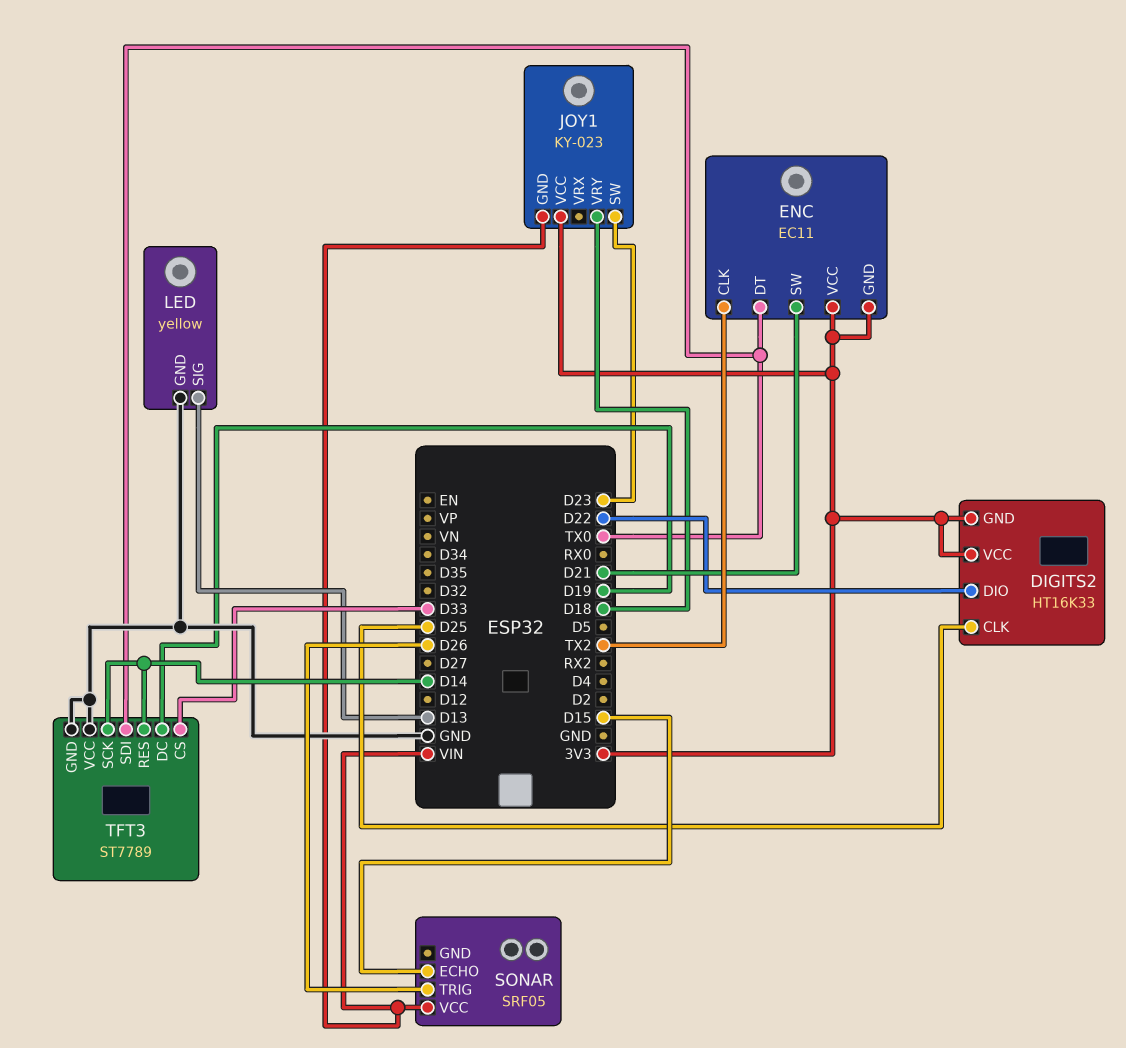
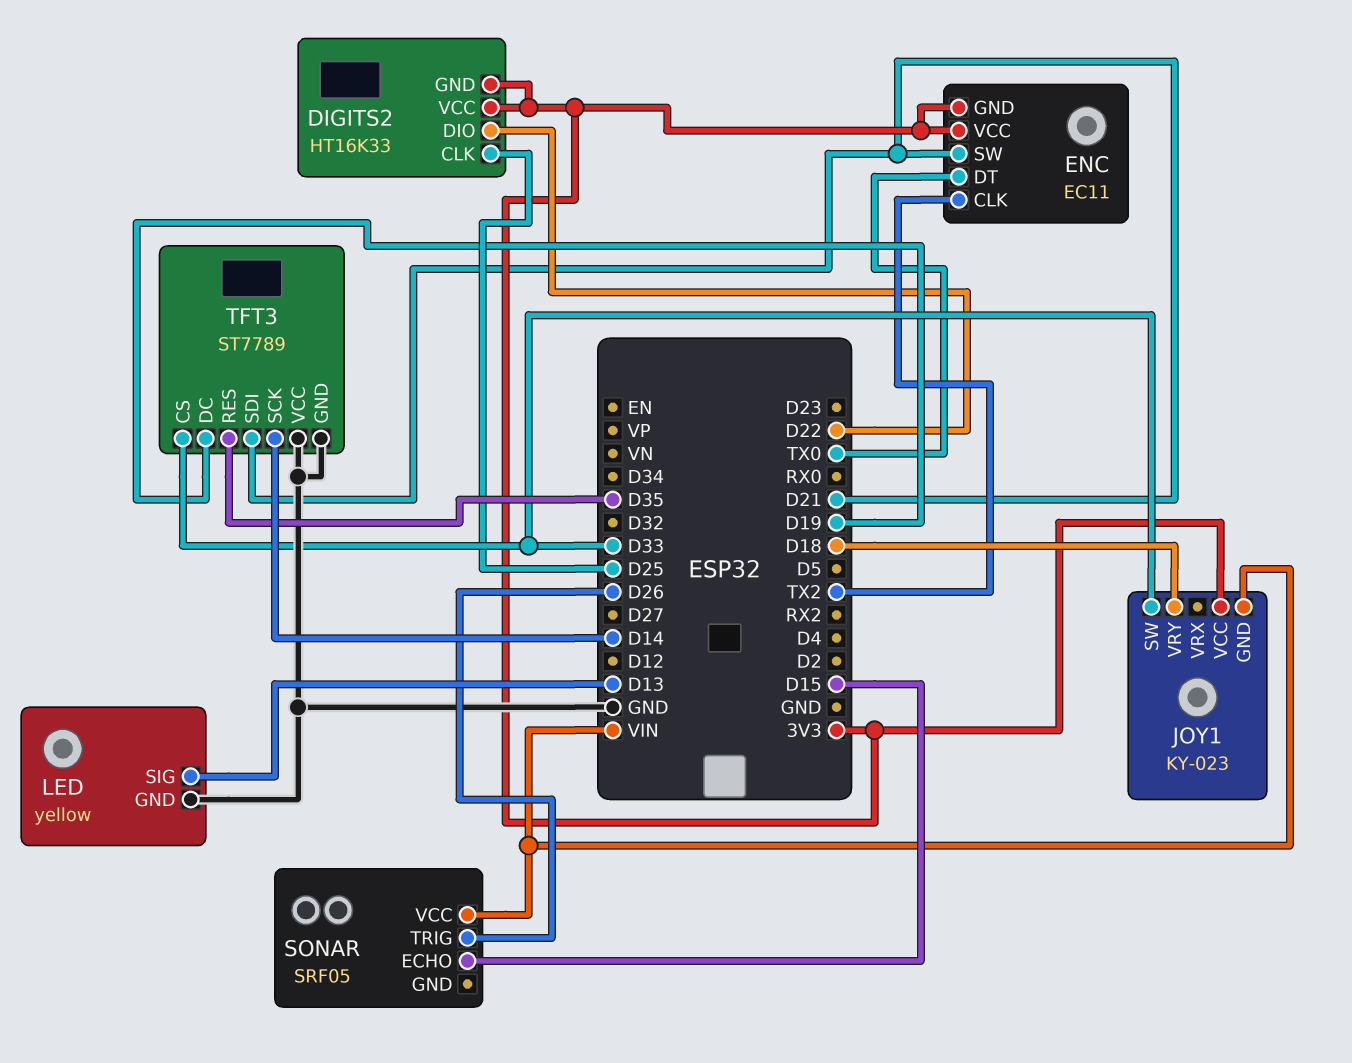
JOY1 pin SW: D23 -> D33
TFT3 pin RES: D14 -> D35
TFT3 pin SDI: TX0 -> D21

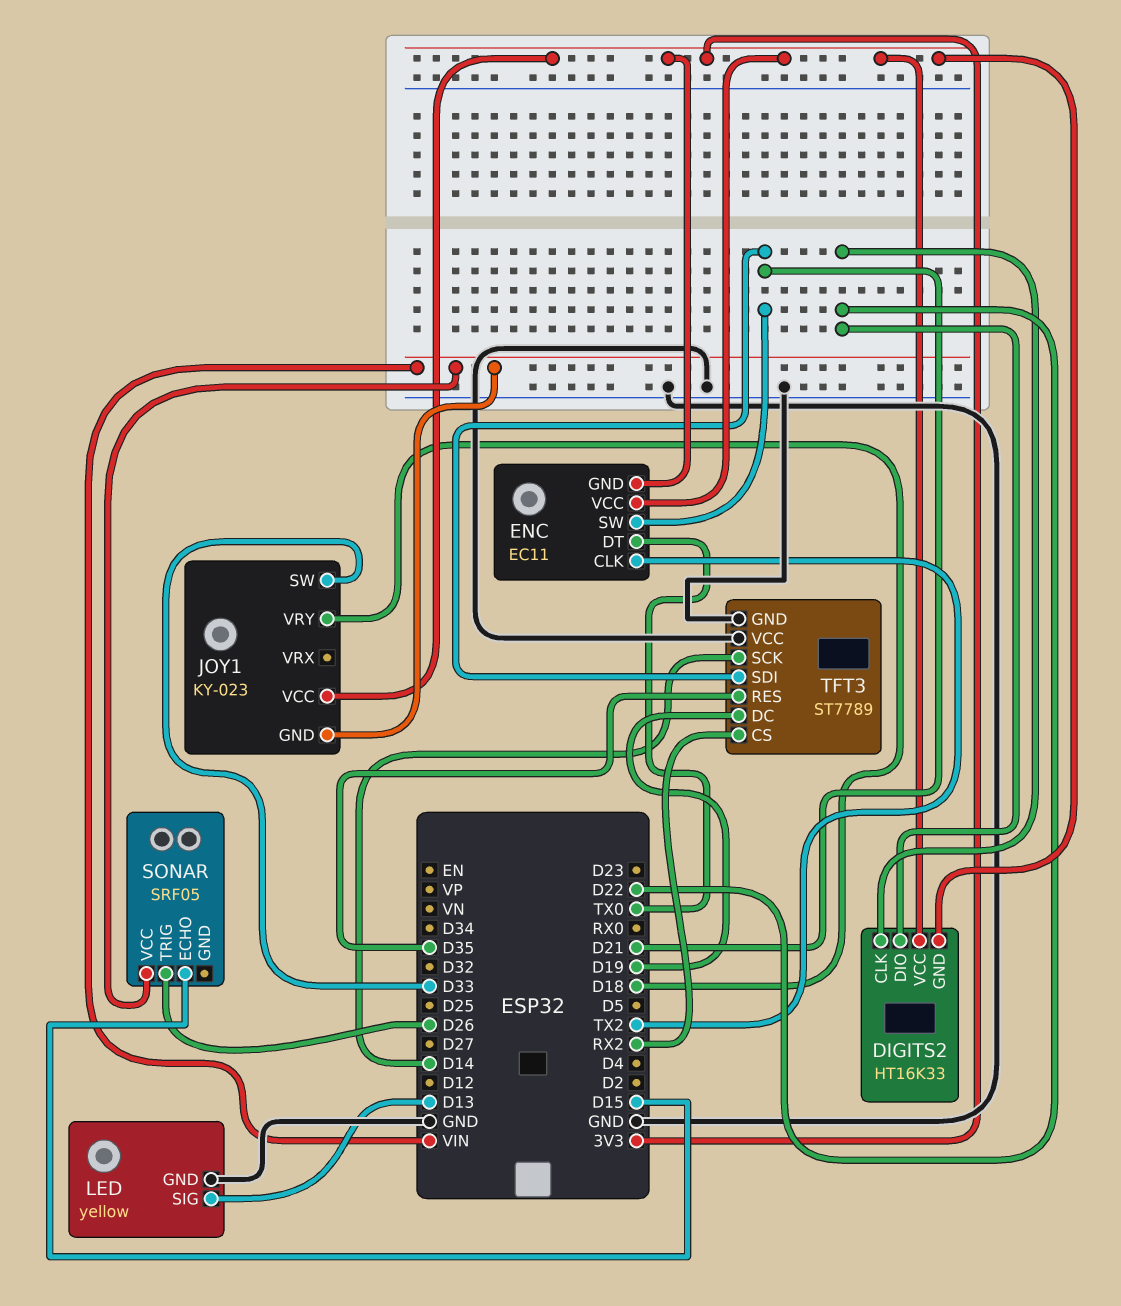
DIGITS2 pin CLK: D25 -> D22
TFT3 pin CS: D33 -> RX2

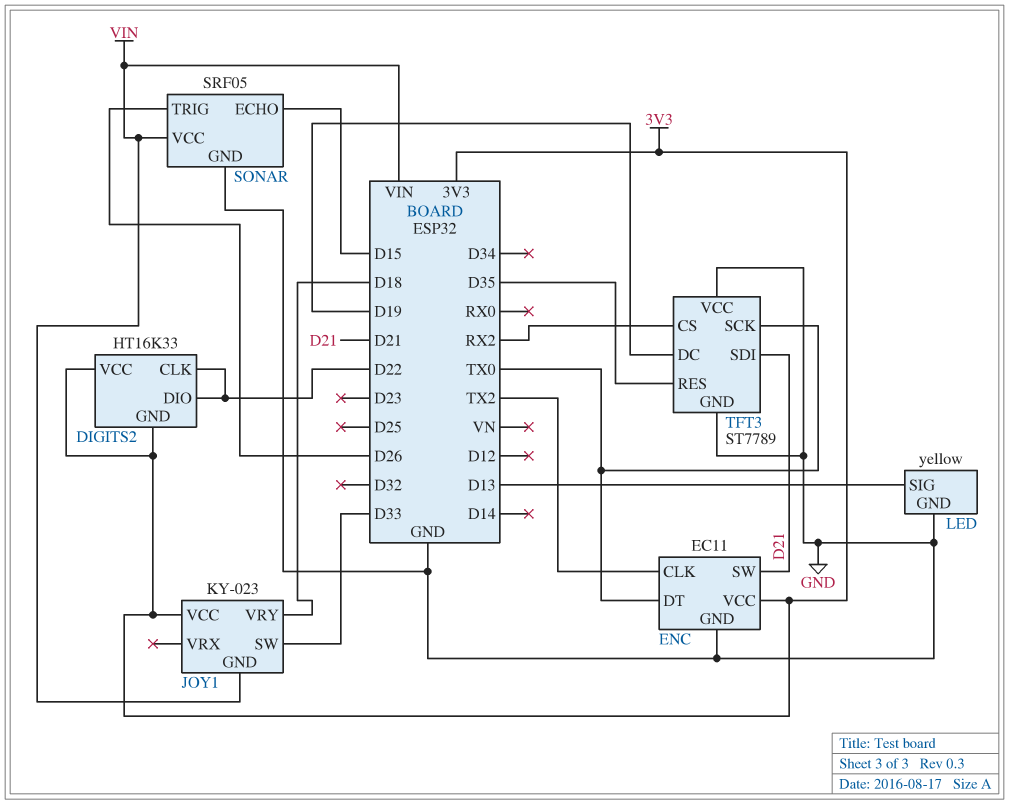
ENC pin GND: 3V3 -> GND
SONAR pin GND: none -> GND
TFT3 pin SCK: D14 -> TX0

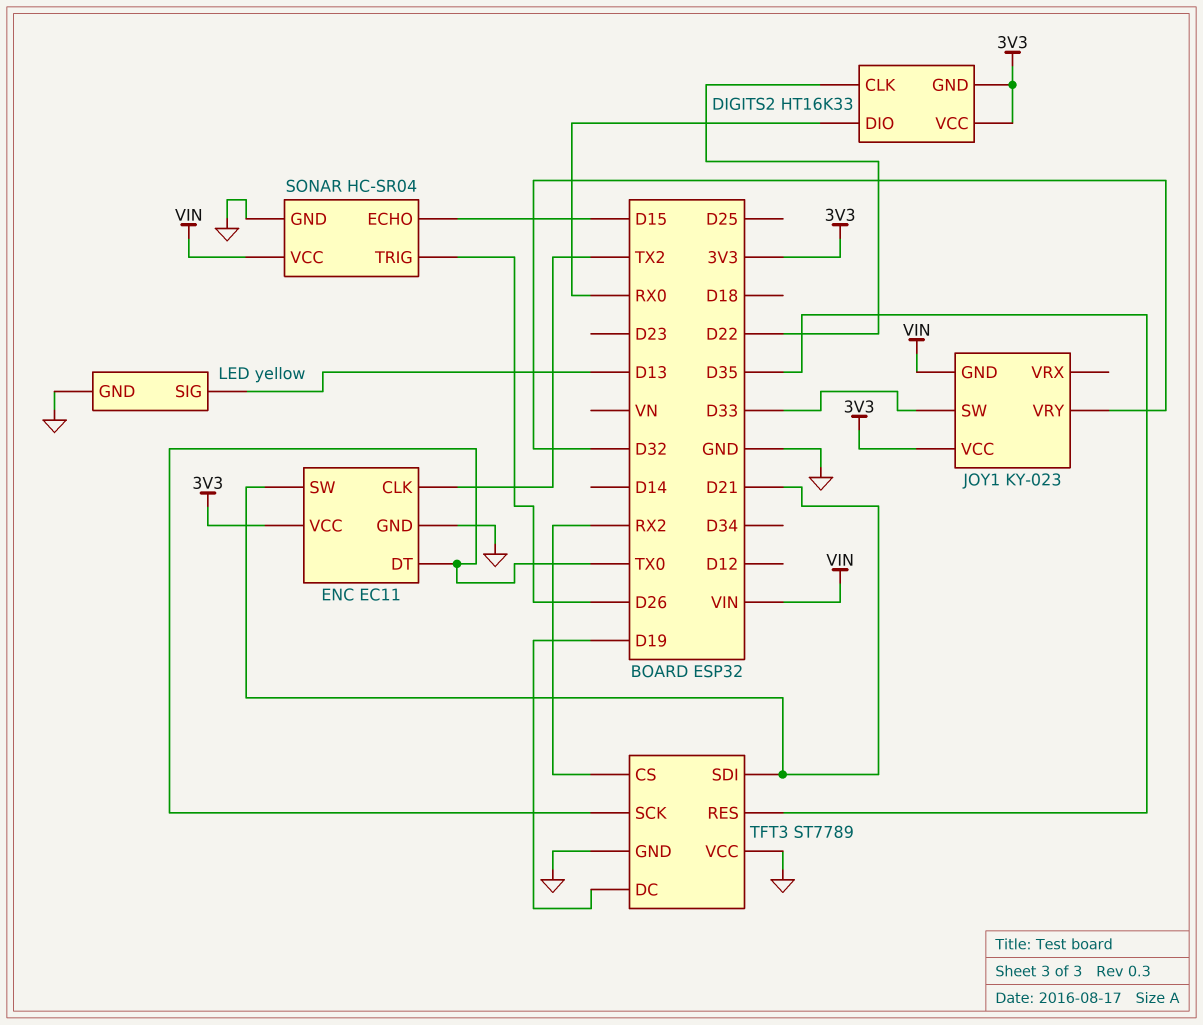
DIGITS2 pin DIO: D22 -> RX0
JOY1 pin VRY: D18 -> D32
SONAR: SRF05 -> HC-SR04

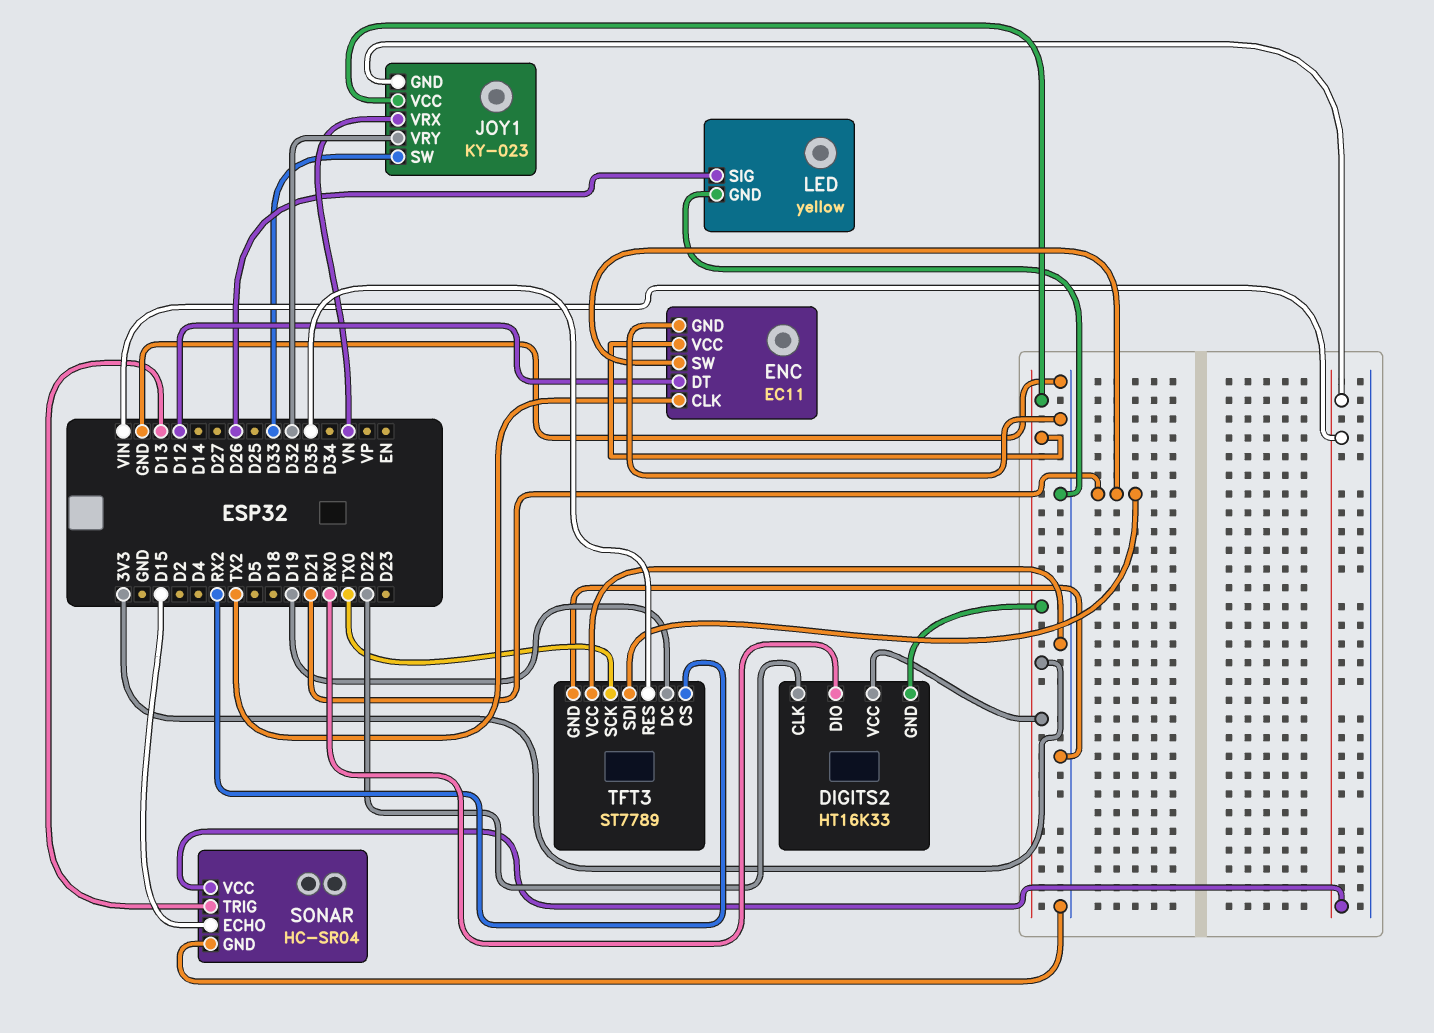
ENC pin DT: TX0 -> D12
JOY1 pin VRX: none -> VN
LED pin SIG: D13 -> D26
SONAR pin TRIG: D26 -> D13

